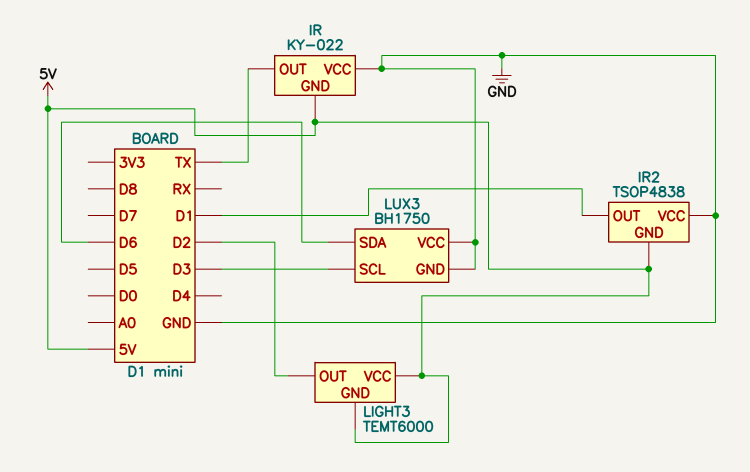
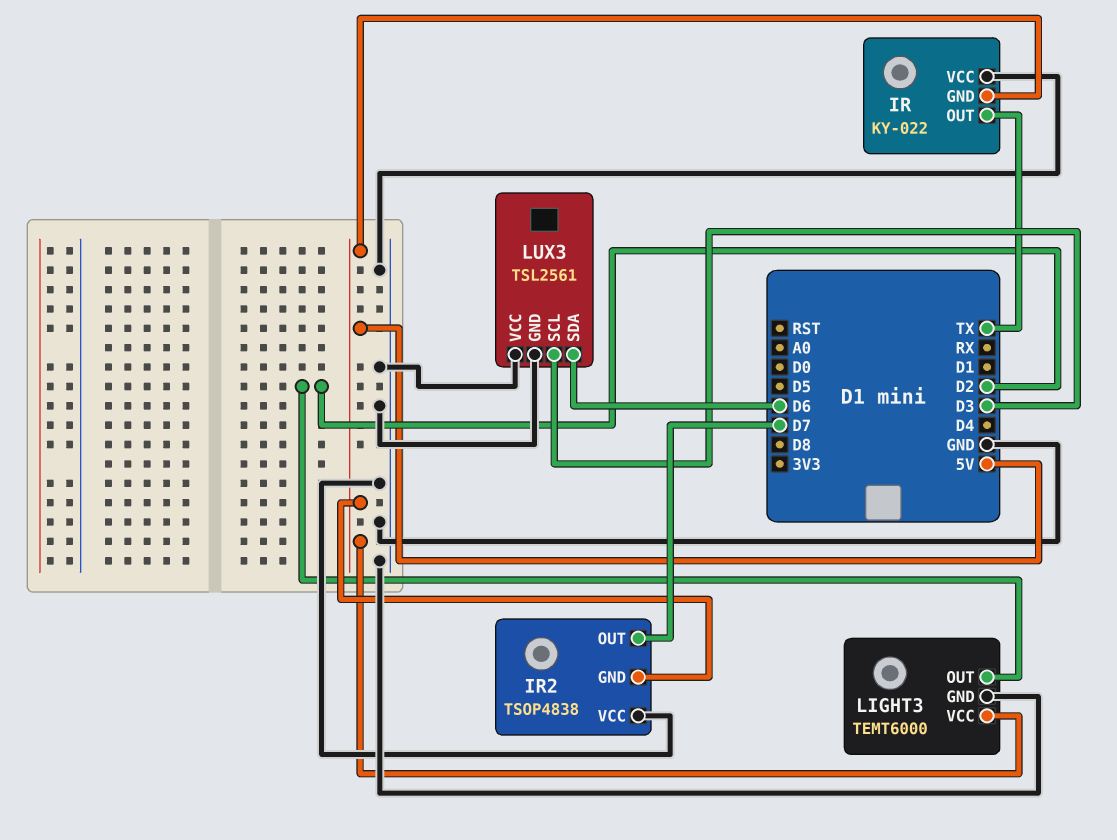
IR2 pin OUT: D1 -> D7
LIGHT3 pin GND: 5V -> GND
LUX3: BH1750 -> TSL2561

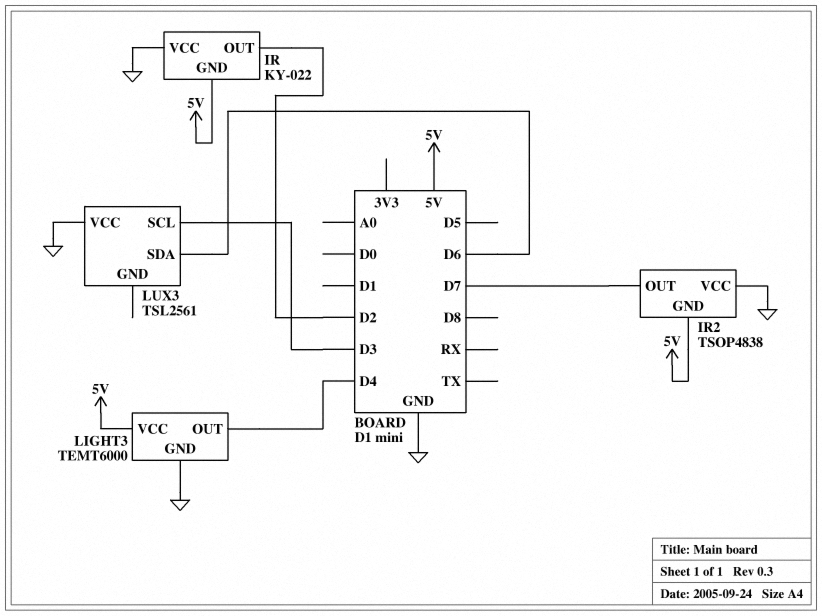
IR pin OUT: TX -> D2
LIGHT3 pin OUT: D2 -> D4
LUX3 pin GND: GND -> none

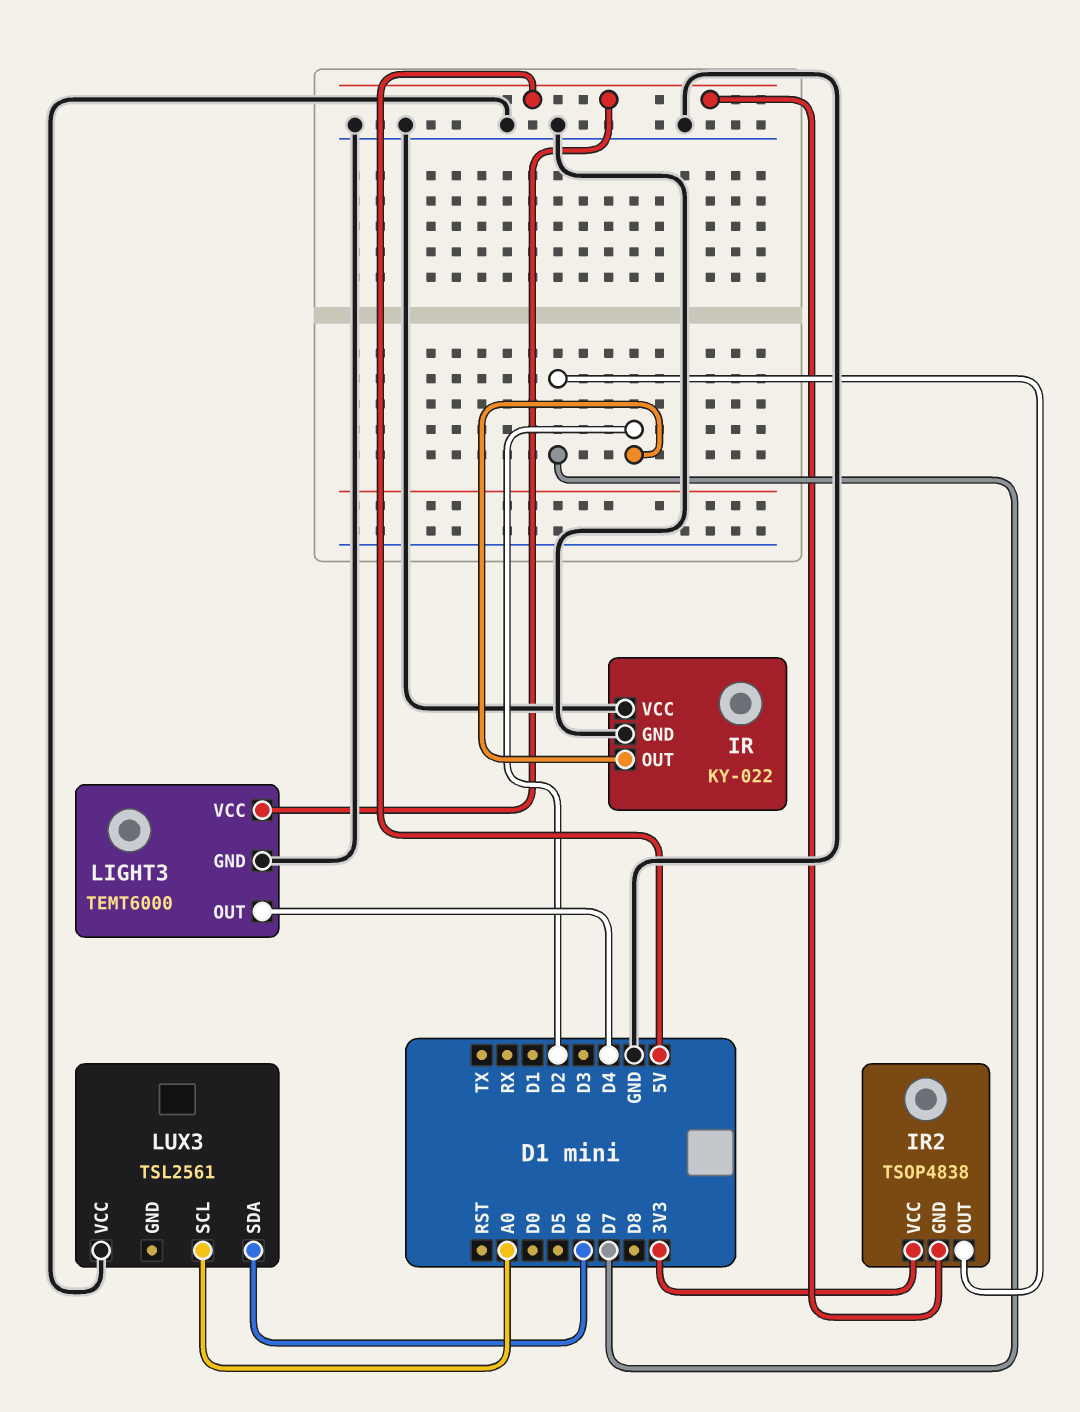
IR pin GND: 5V -> GND
IR2 pin VCC: GND -> 3V3
LUX3 pin SCL: D3 -> A0

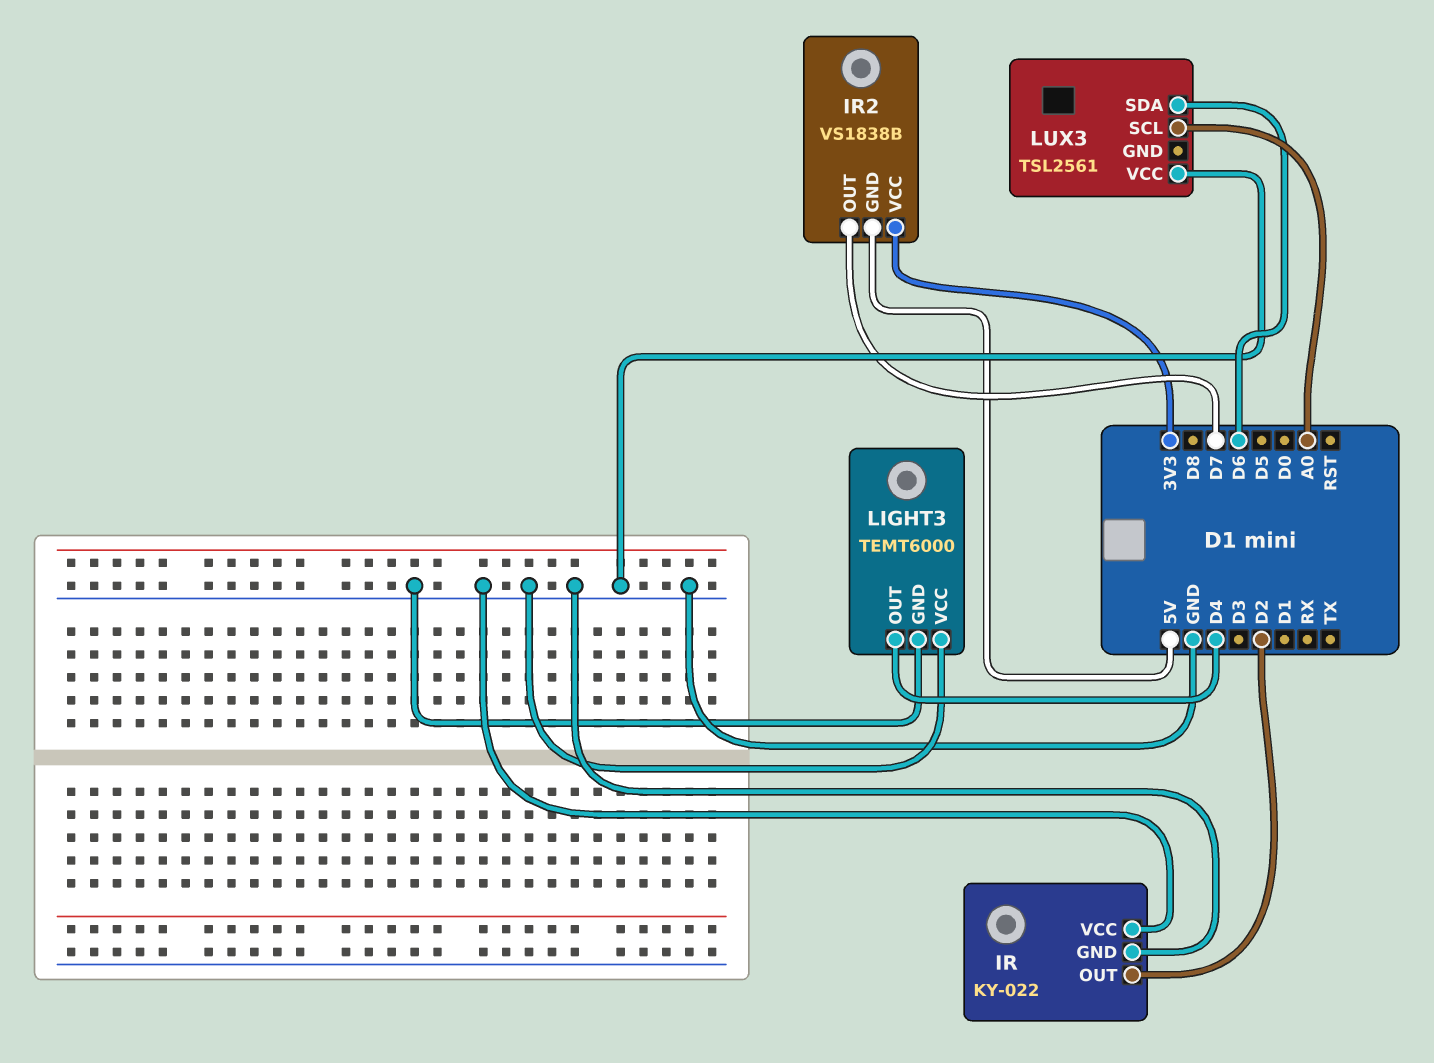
IR2: TSOP4838 -> VS1838B
LIGHT3 pin VCC: 5V -> GND

